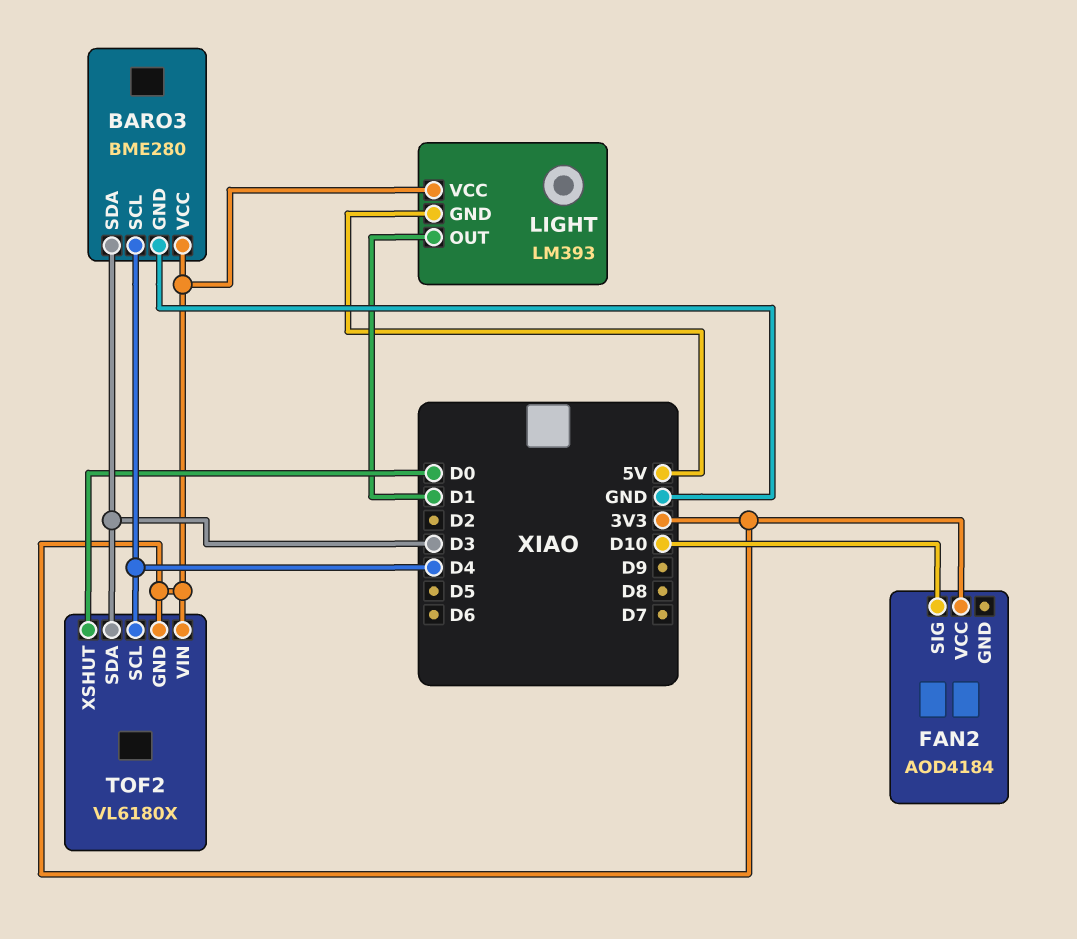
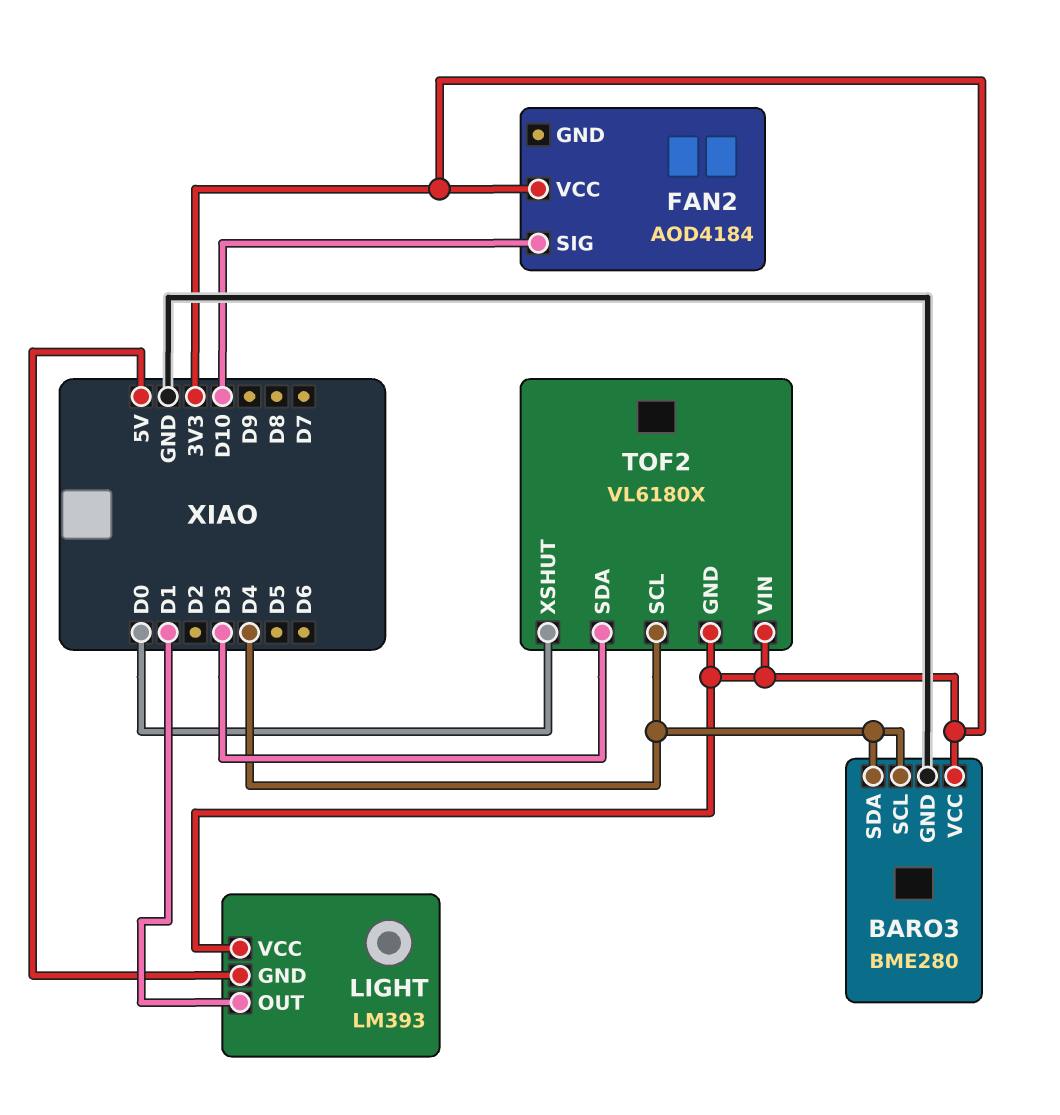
BARO3 pin SDA: D3 -> D4

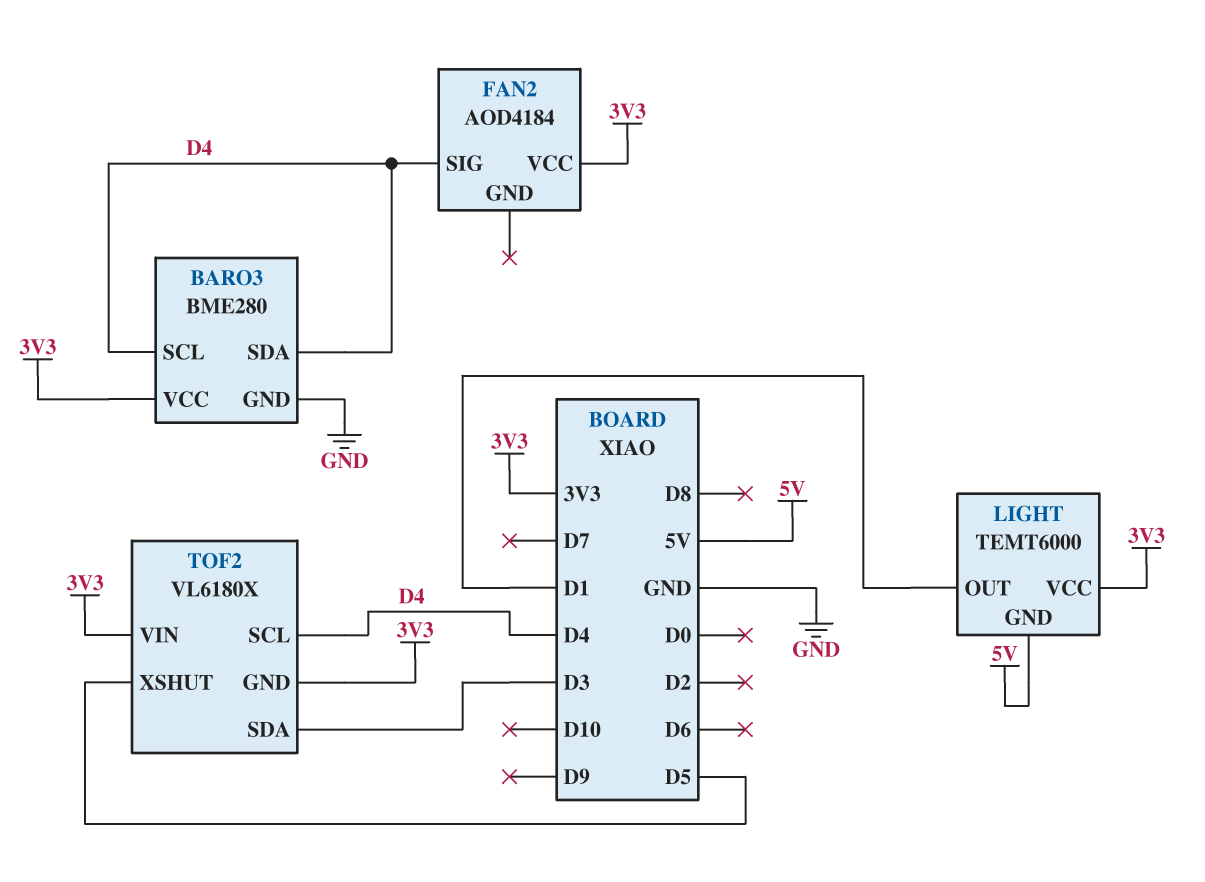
FAN2 pin SIG: D10 -> D4
LIGHT: LM393 -> TEMT6000
TOF2 pin XSHUT: D0 -> D5

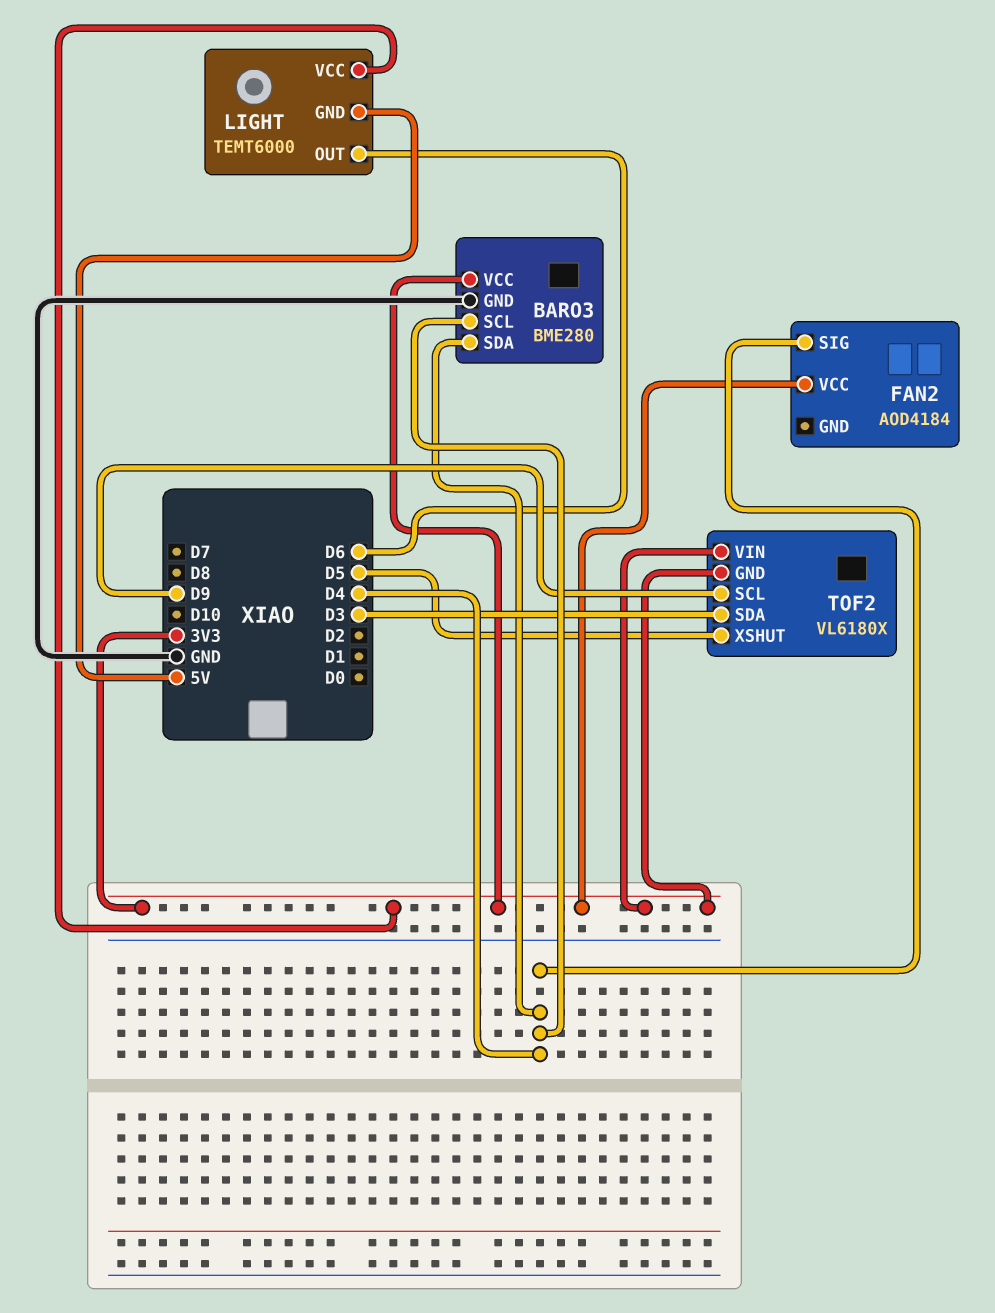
LIGHT pin OUT: D1 -> D6
TOF2 pin SCL: D4 -> D9

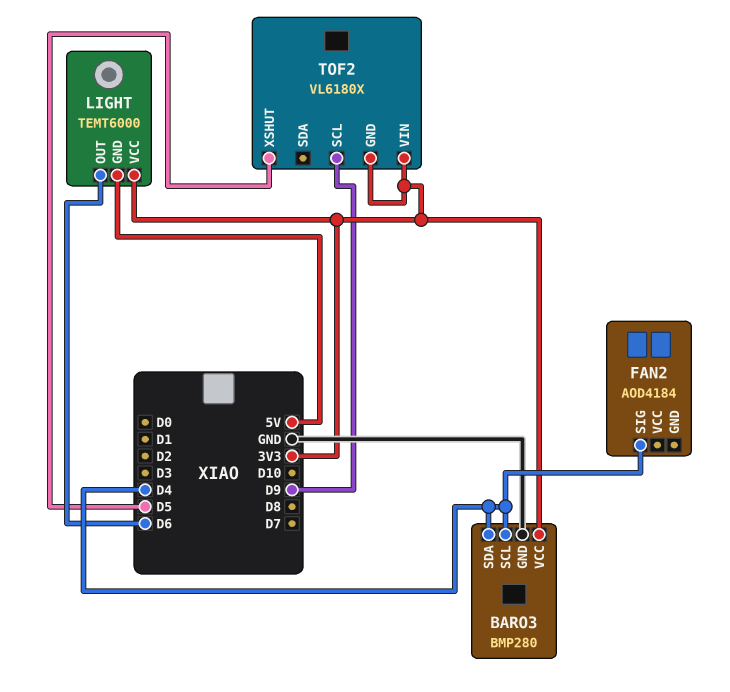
BARO3: BME280 -> BMP280
FAN2 pin VCC: 3V3 -> none
TOF2 pin SDA: D3 -> none

